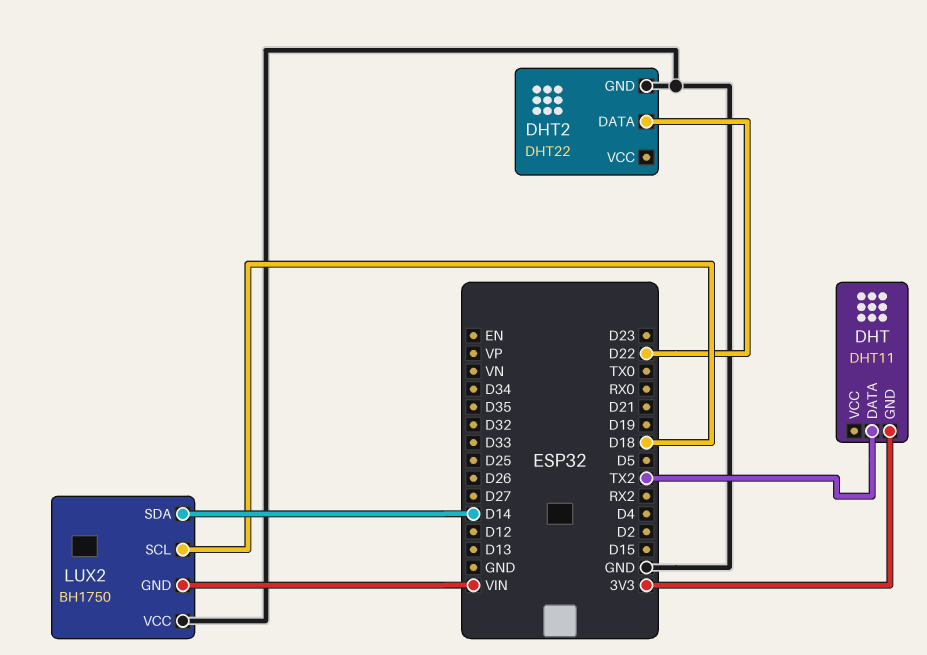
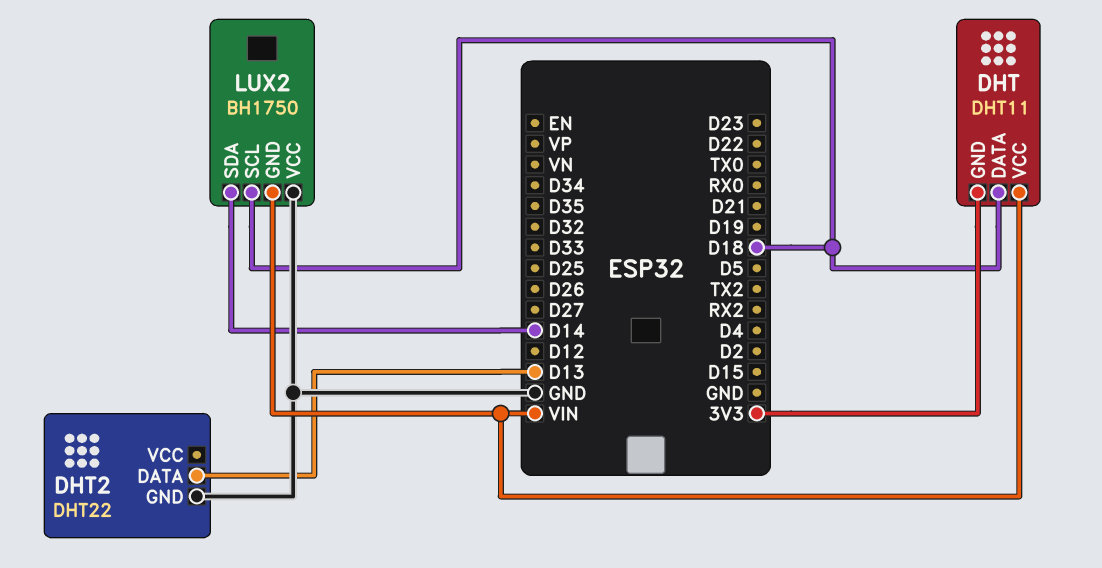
DHT pin DATA: TX2 -> D18
DHT pin VCC: none -> VIN
DHT2 pin DATA: D22 -> D13

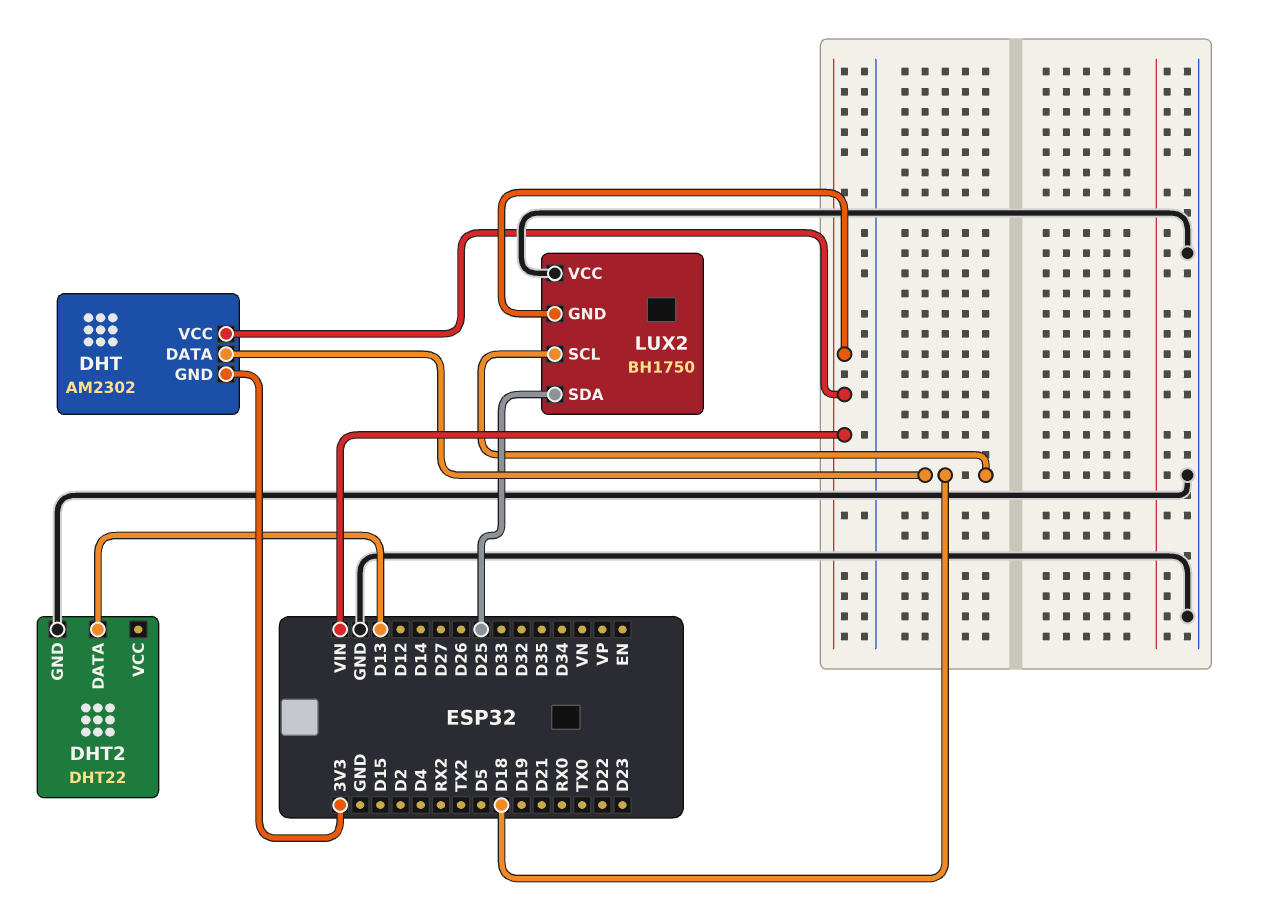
DHT: DHT11 -> AM2302
LUX2 pin SDA: D14 -> D25

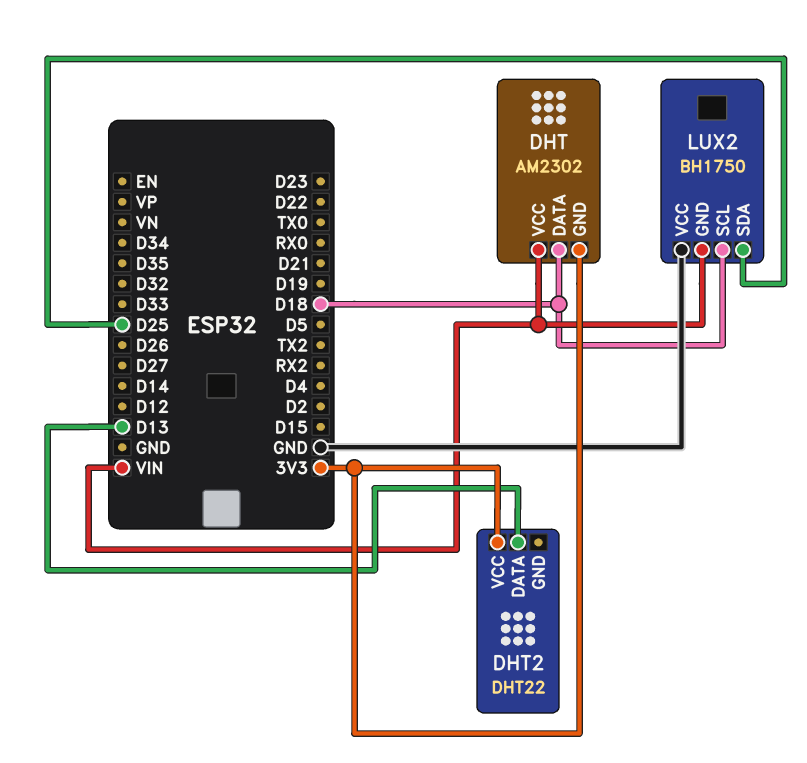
DHT2 pin GND: GND -> none
DHT2 pin VCC: none -> 3V3

